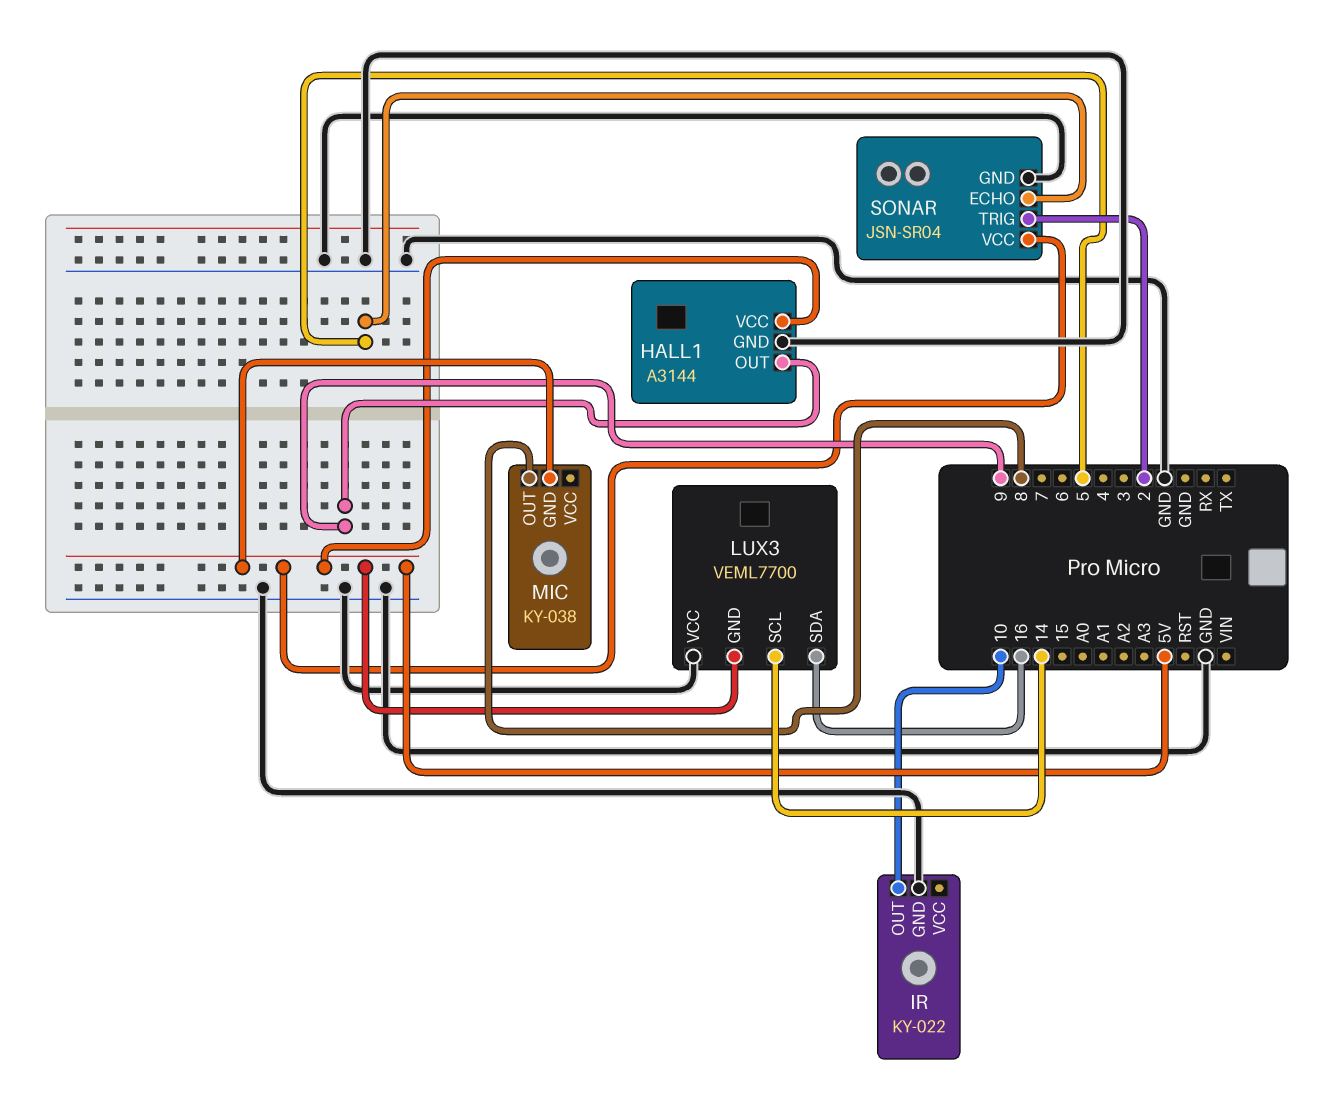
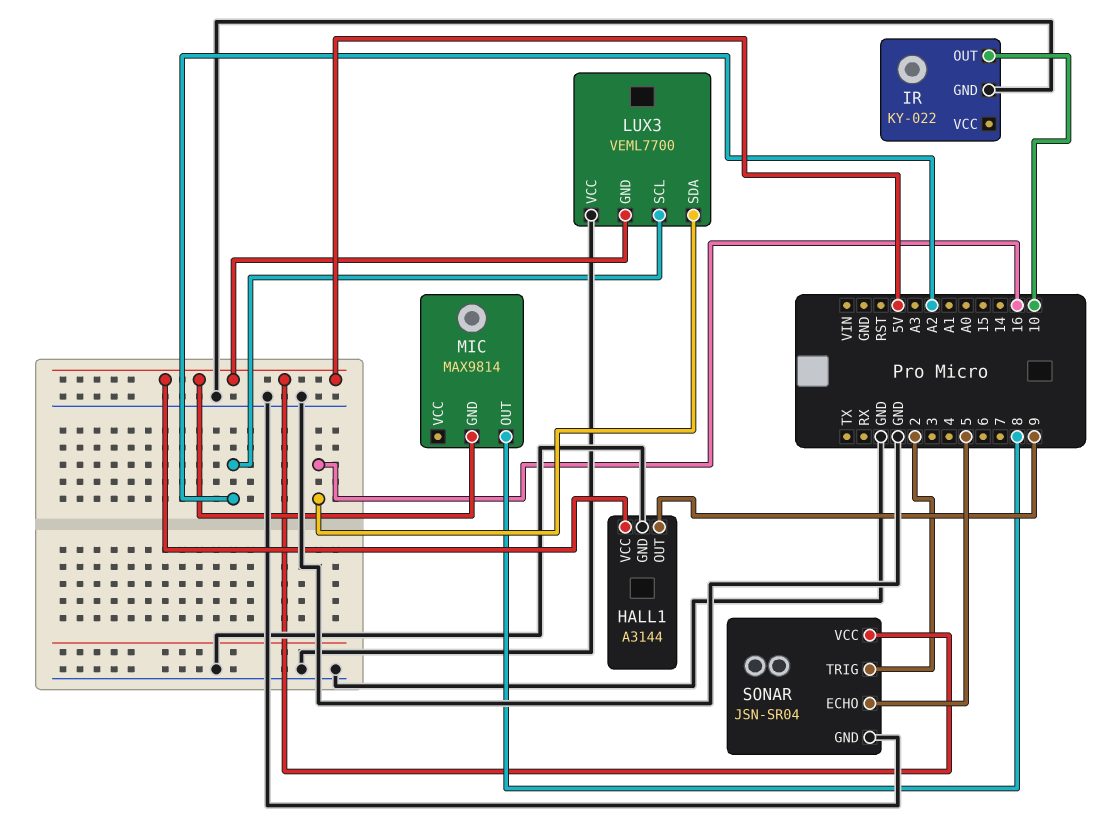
LUX3 pin SCL: 14 -> A2
MIC: KY-038 -> MAX9814

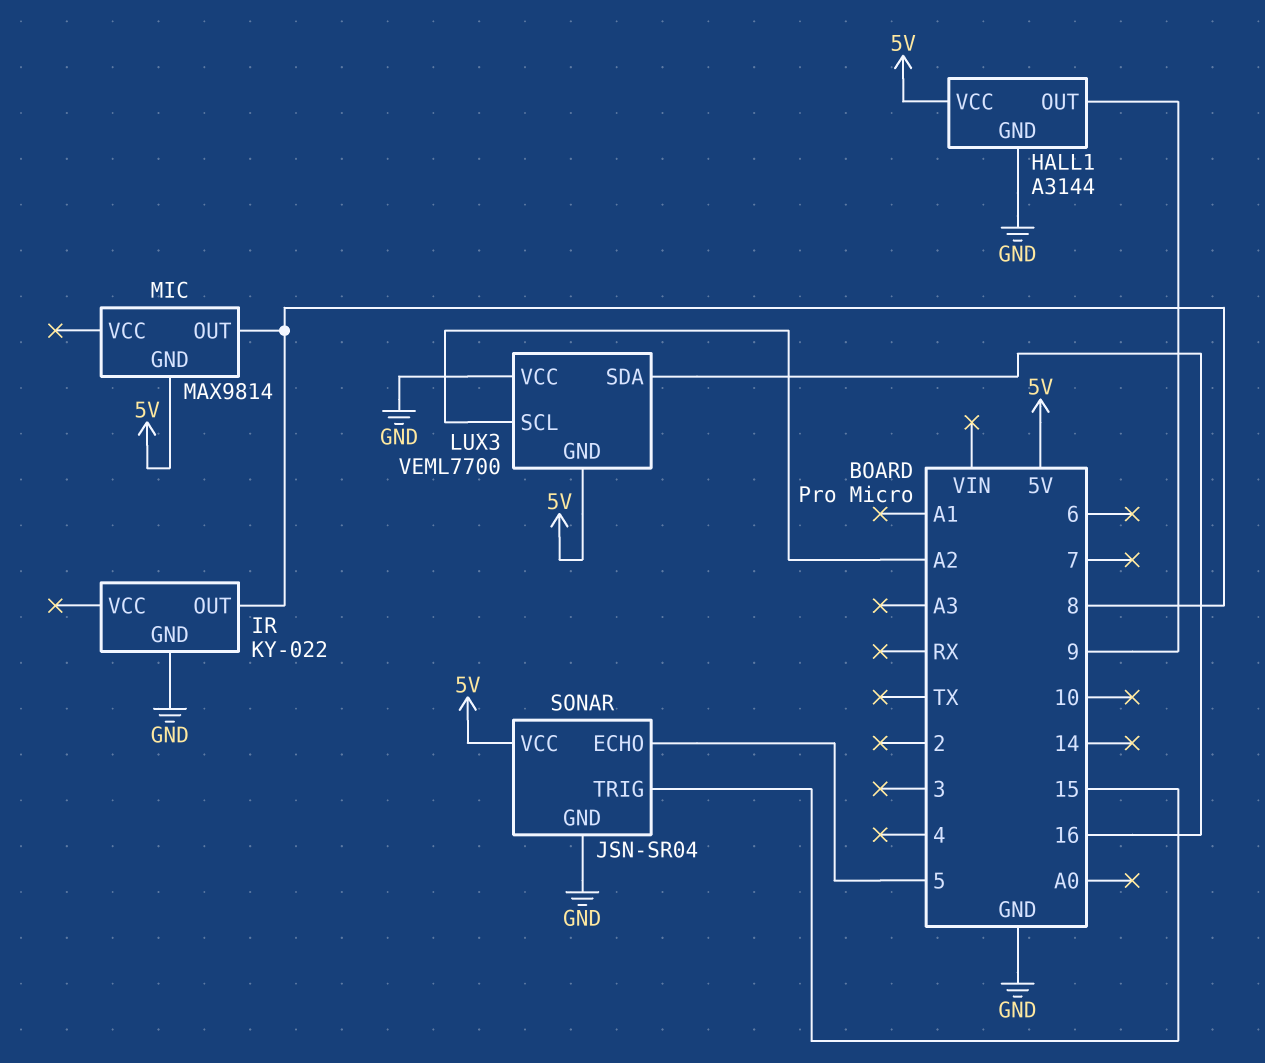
IR pin OUT: 10 -> 8
SONAR pin TRIG: 2 -> 15

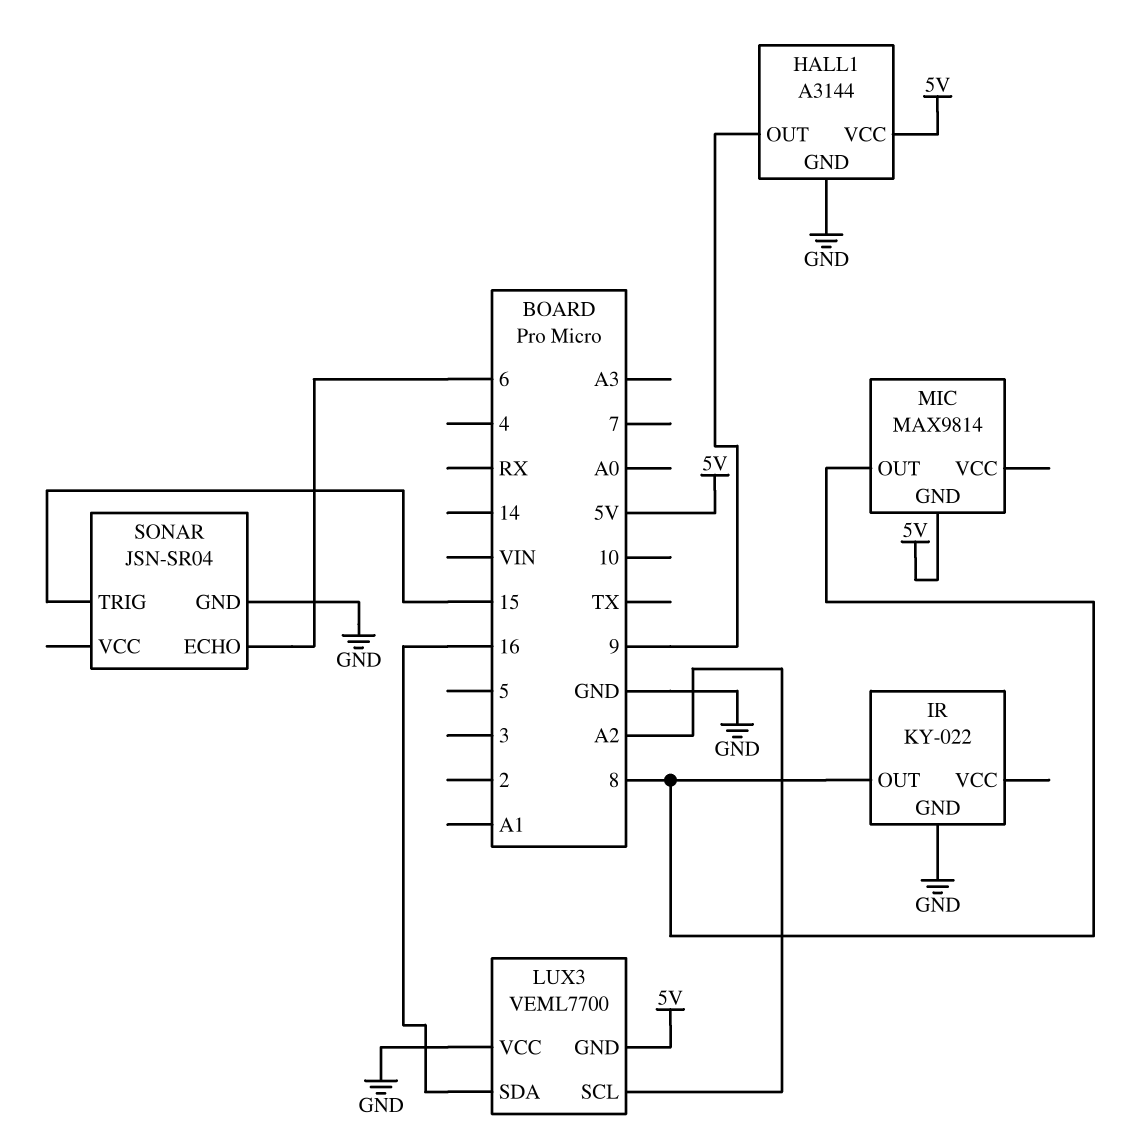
SONAR pin ECHO: 5 -> 6
SONAR pin VCC: 5V -> none

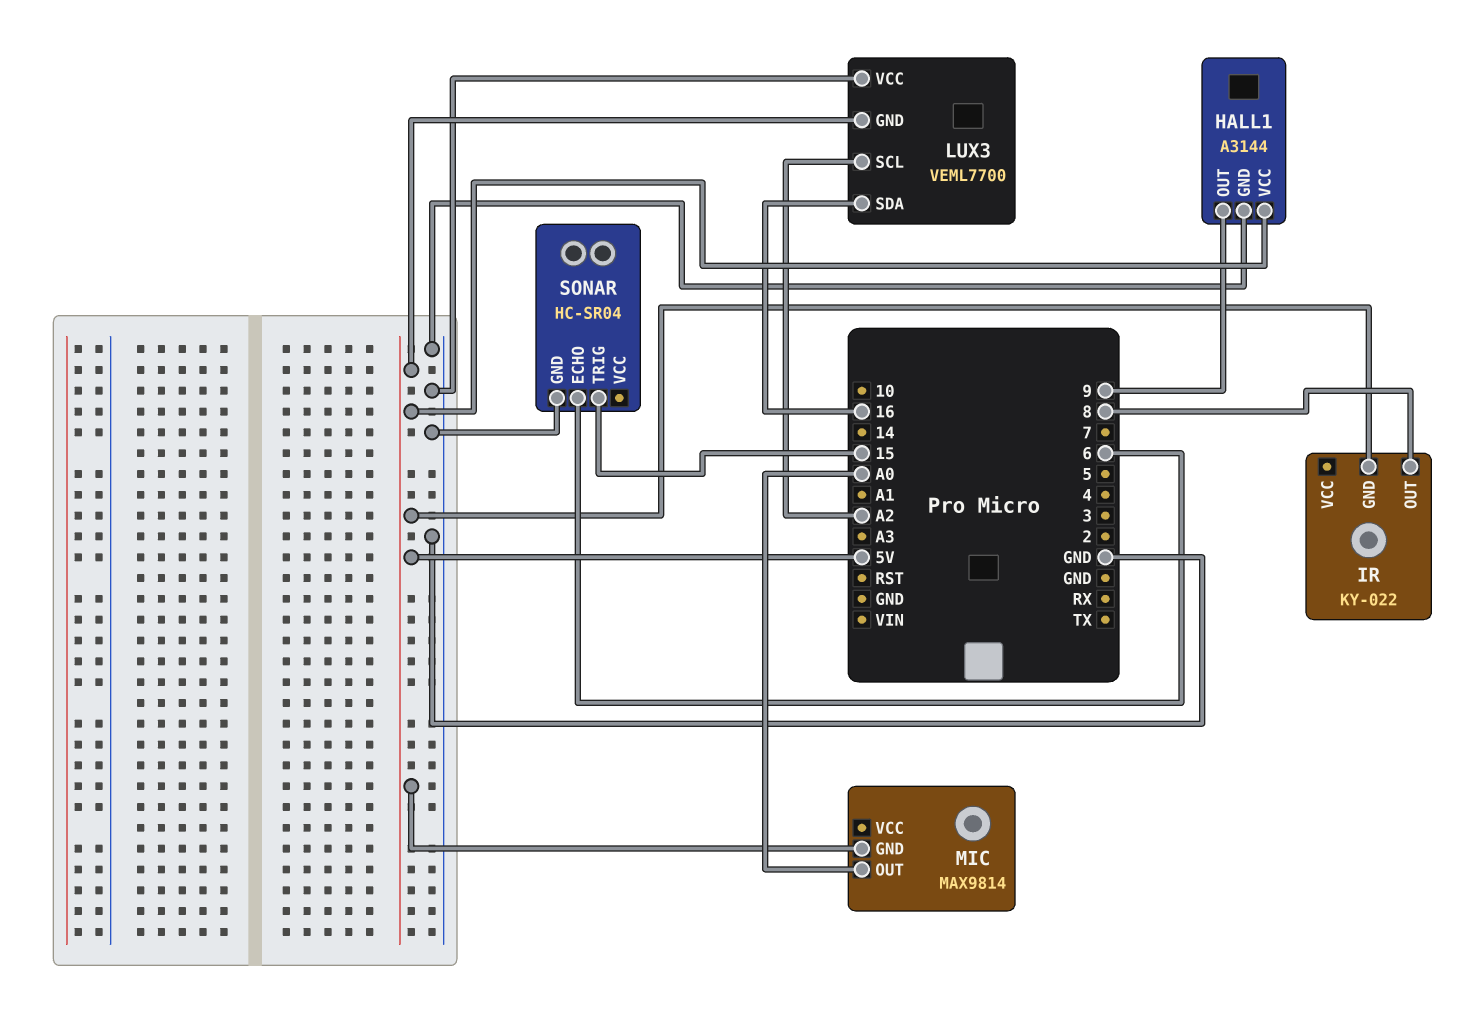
IR pin GND: GND -> 5V
MIC pin OUT: 8 -> A0
SONAR: JSN-SR04 -> HC-SR04

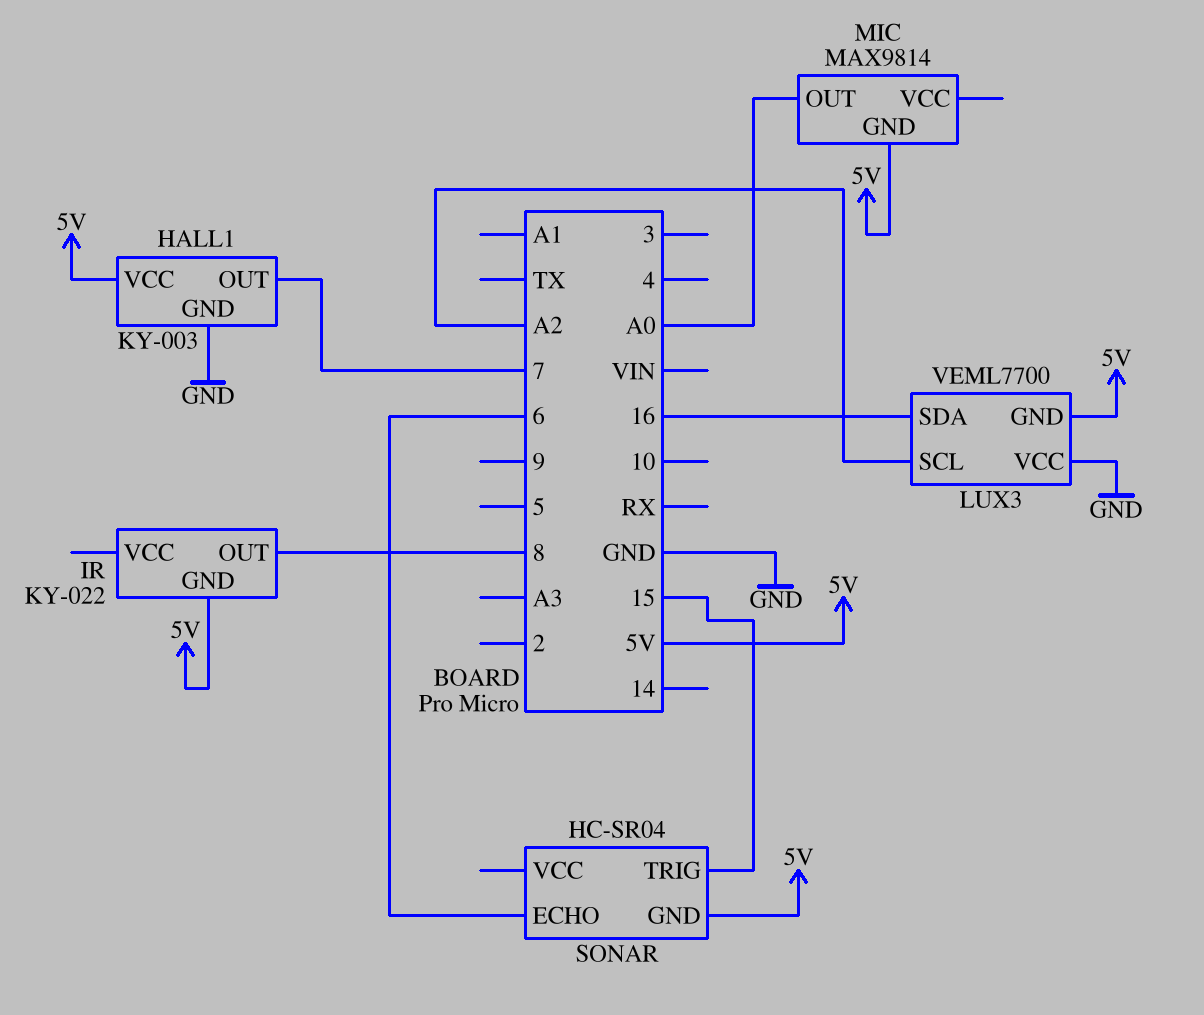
HALL1: A3144 -> KY-003
HALL1 pin OUT: 9 -> 7
SONAR pin GND: GND -> 5V

